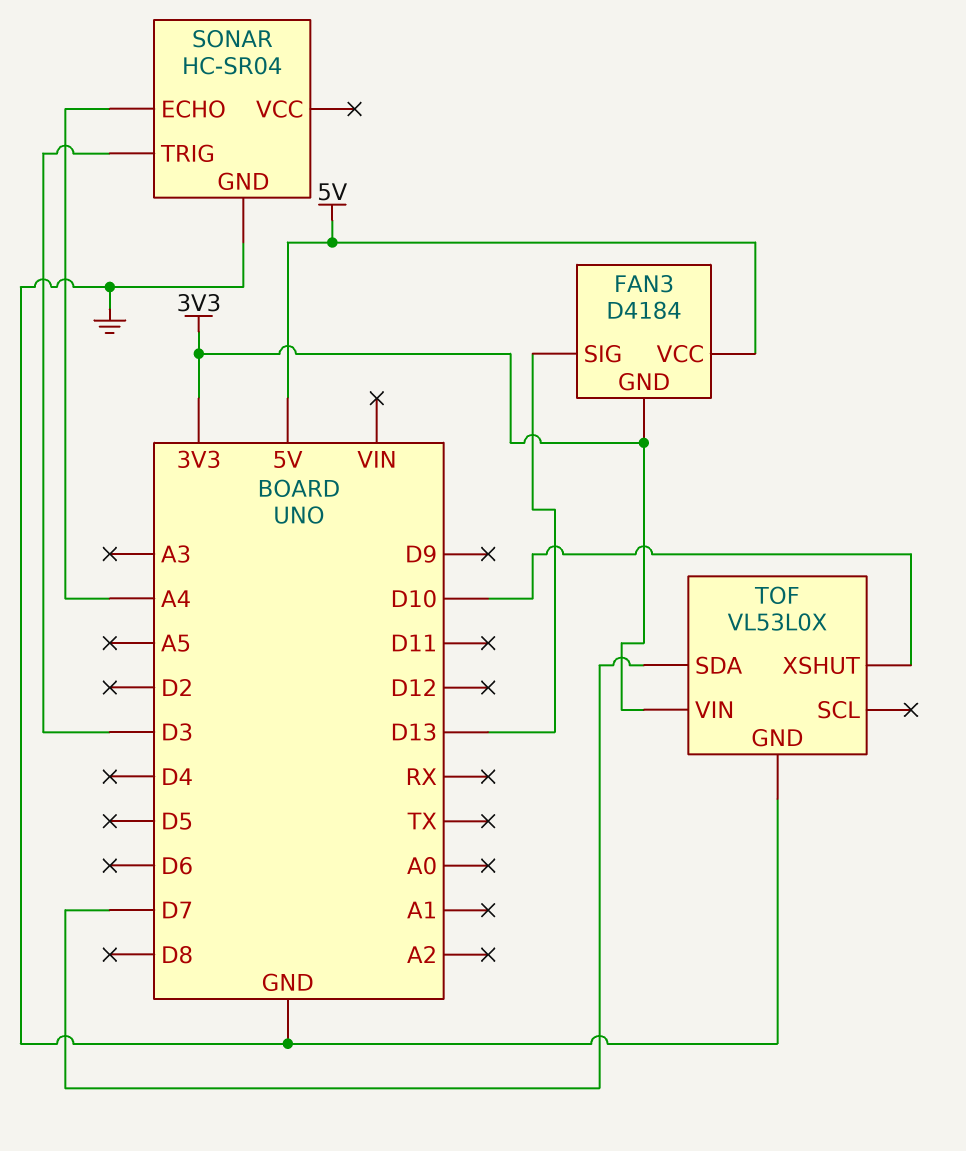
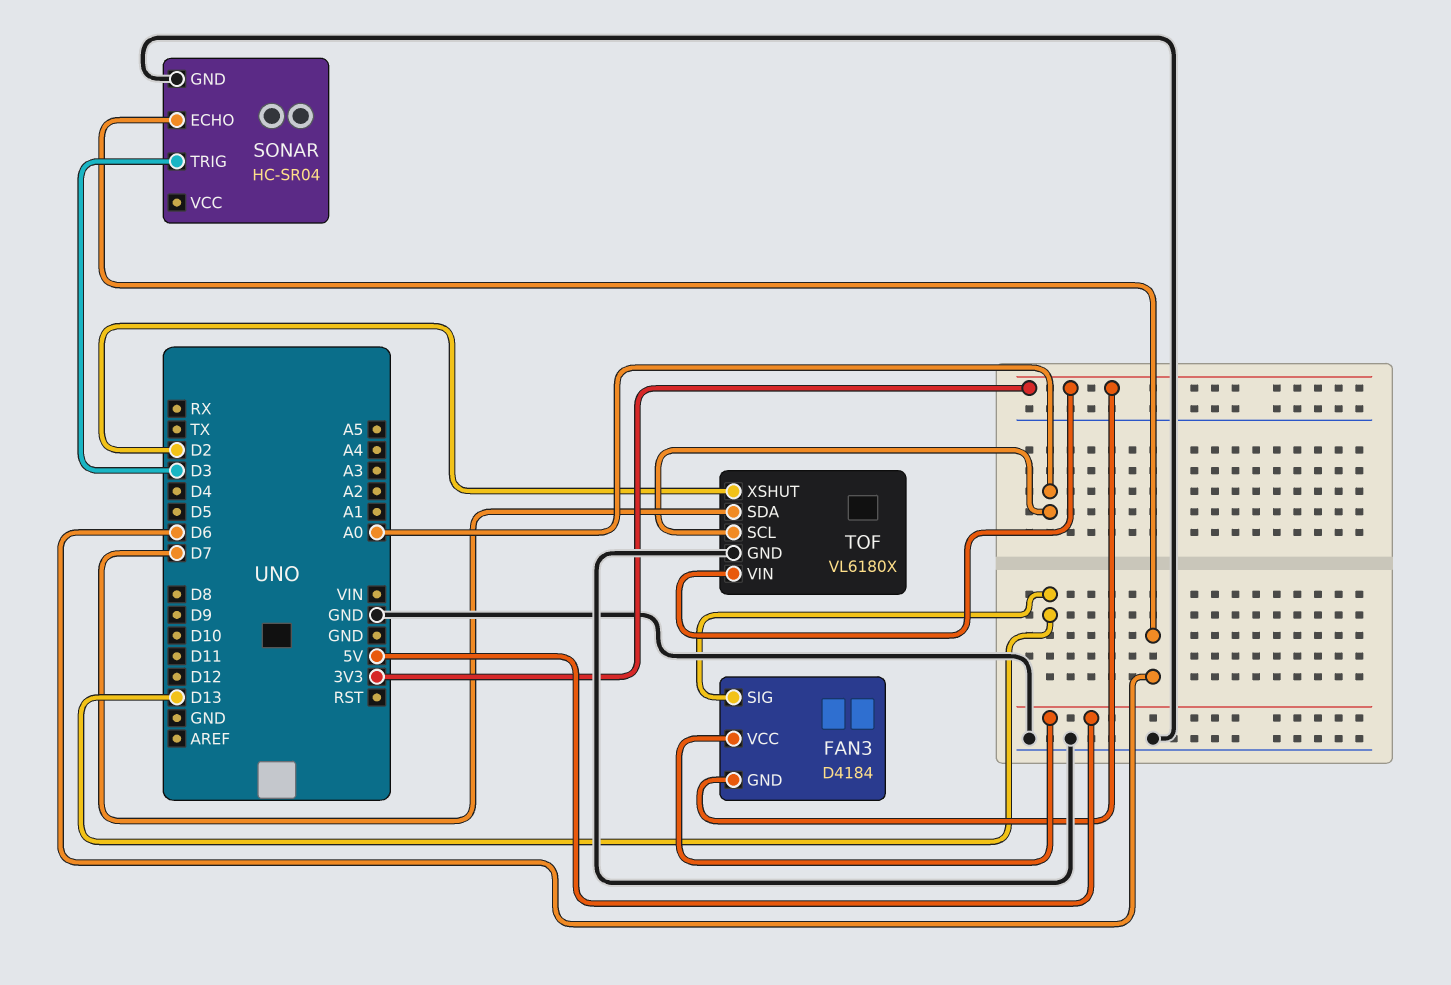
SONAR pin ECHO: A4 -> D6
TOF: VL53L0X -> VL6180X
TOF pin SCL: none -> A0
TOF pin XSHUT: D10 -> D2

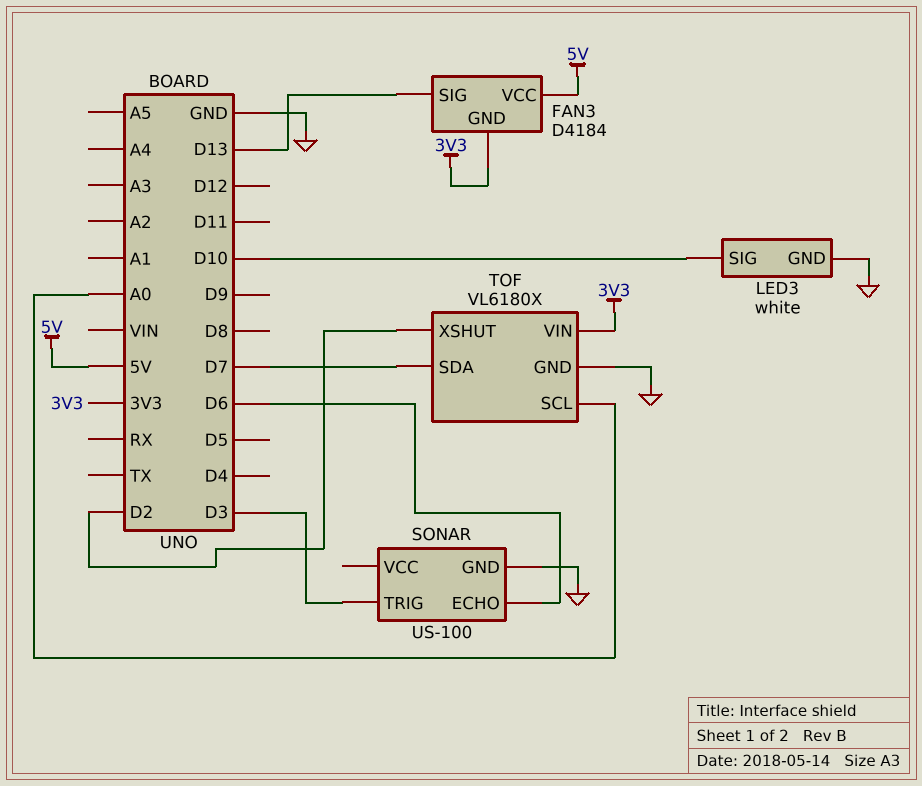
LED3: none -> white
LED3 pin GND: none -> GND
LED3 pin SIG: none -> D10
SONAR: HC-SR04 -> US-100

